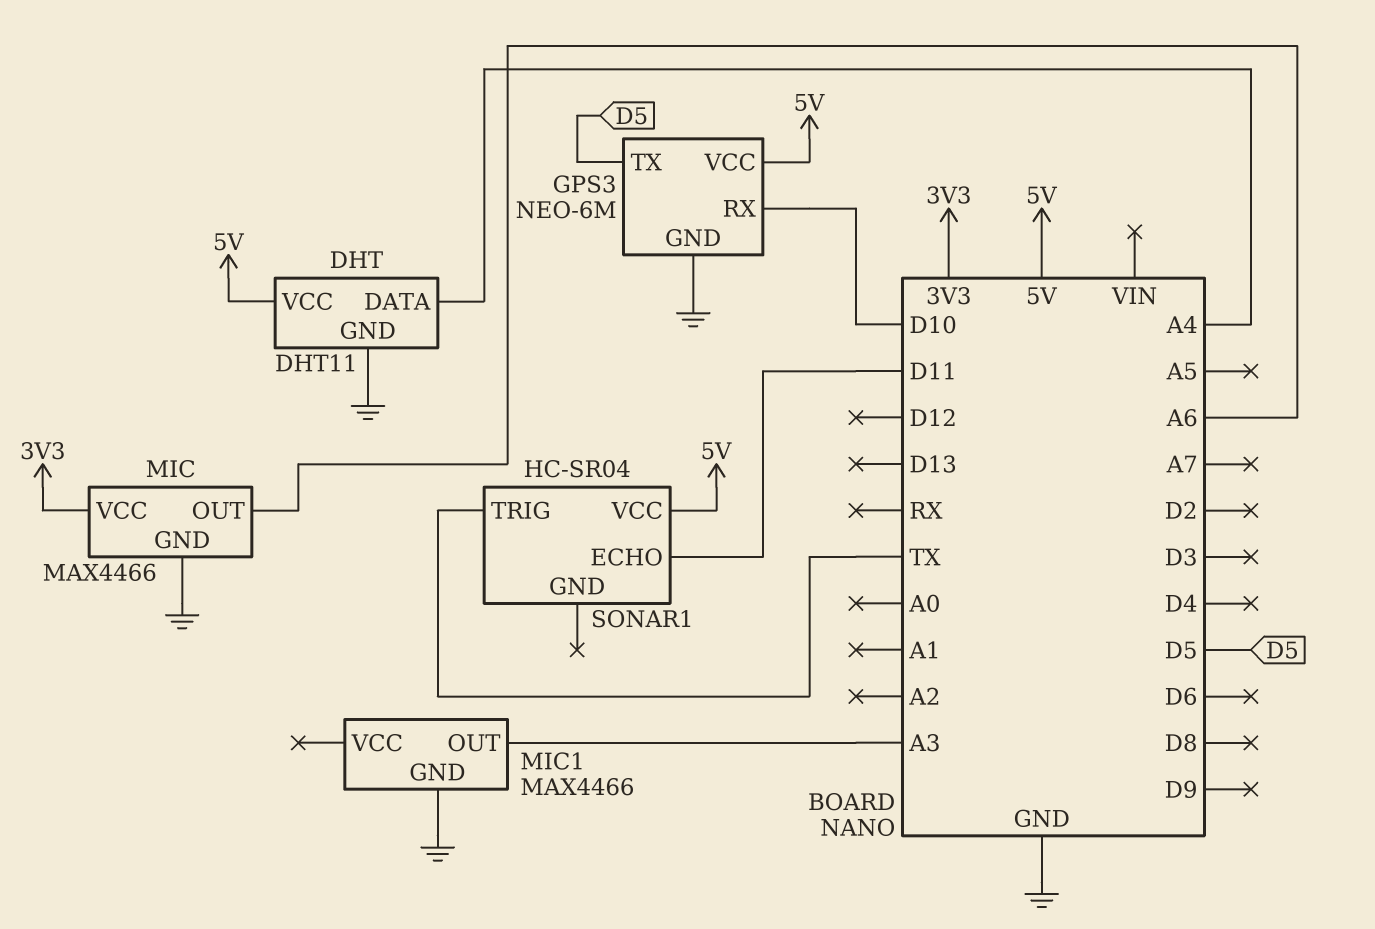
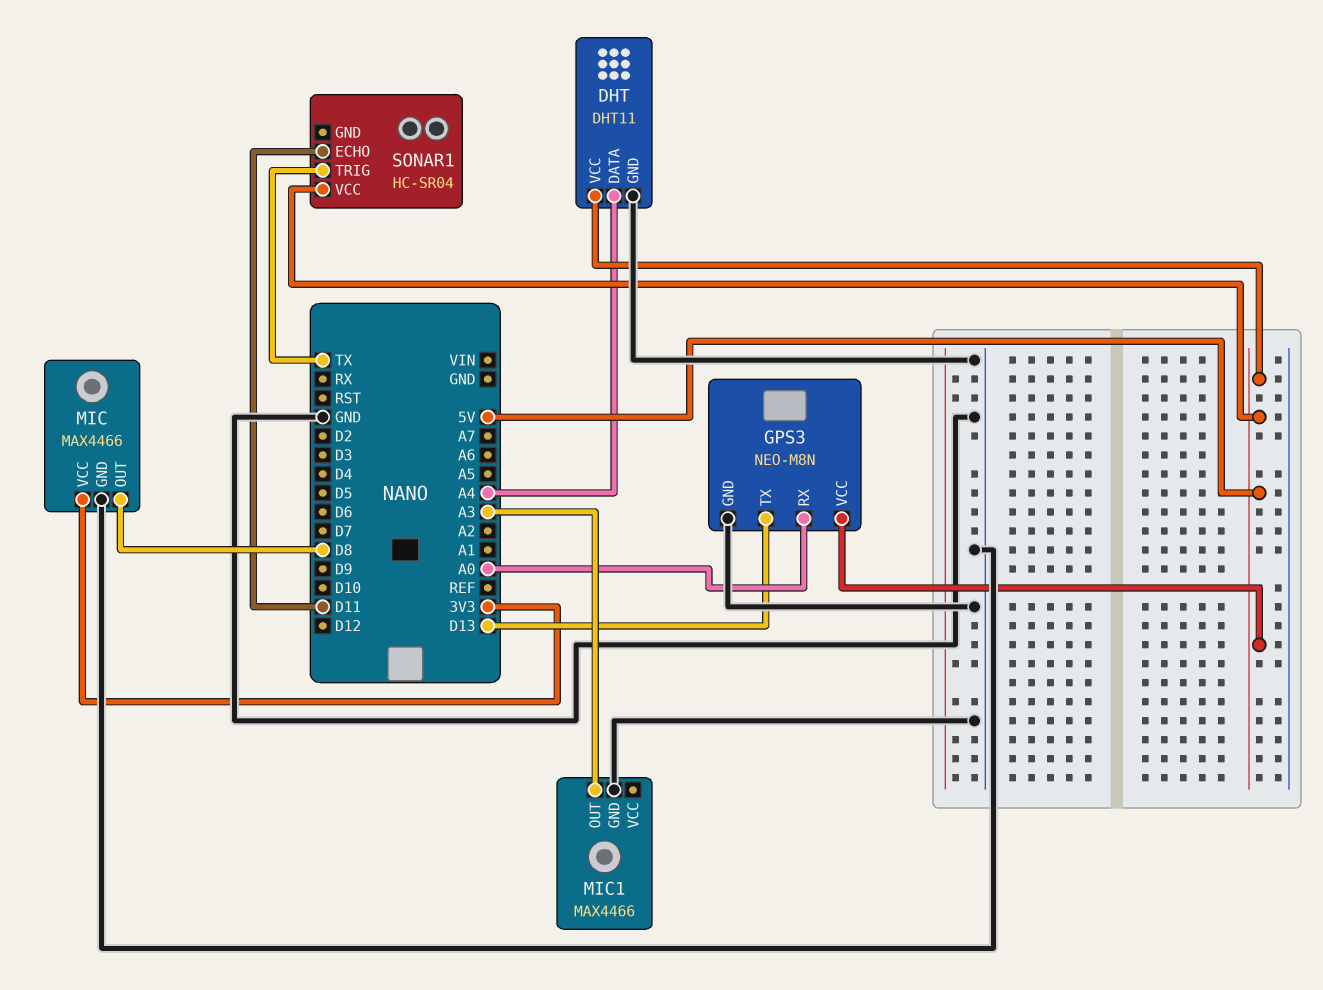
GPS3: NEO-6M -> NEO-M8N
GPS3 pin RX: D10 -> A0
GPS3 pin TX: D5 -> D13
MIC pin OUT: A6 -> D8

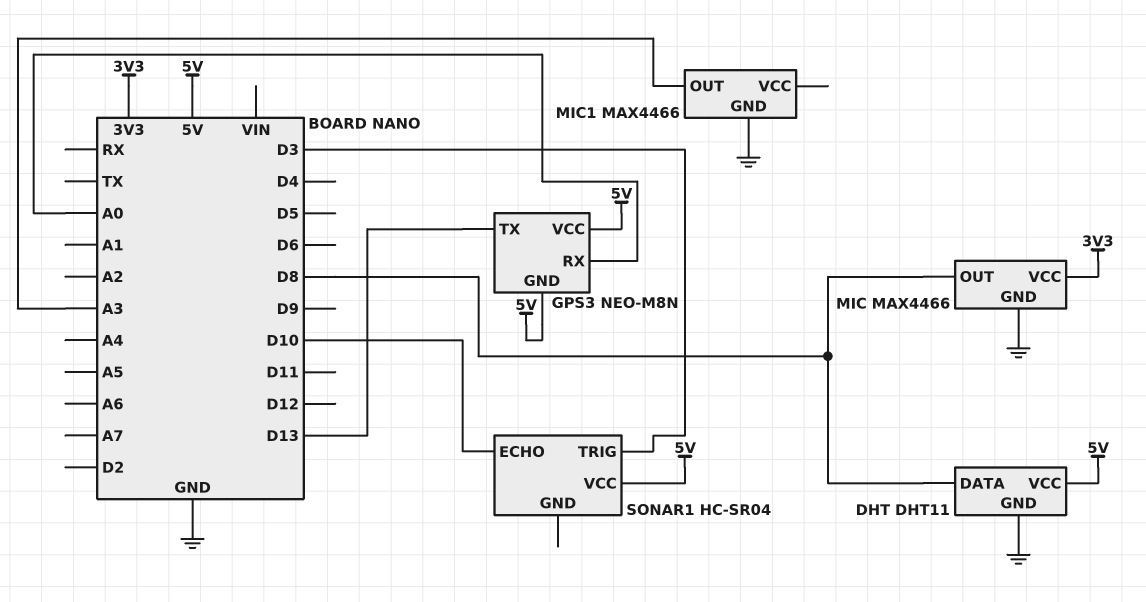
DHT pin DATA: A4 -> D8
GPS3 pin GND: GND -> 5V
SONAR1 pin ECHO: D11 -> D10
SONAR1 pin TRIG: TX -> D3

